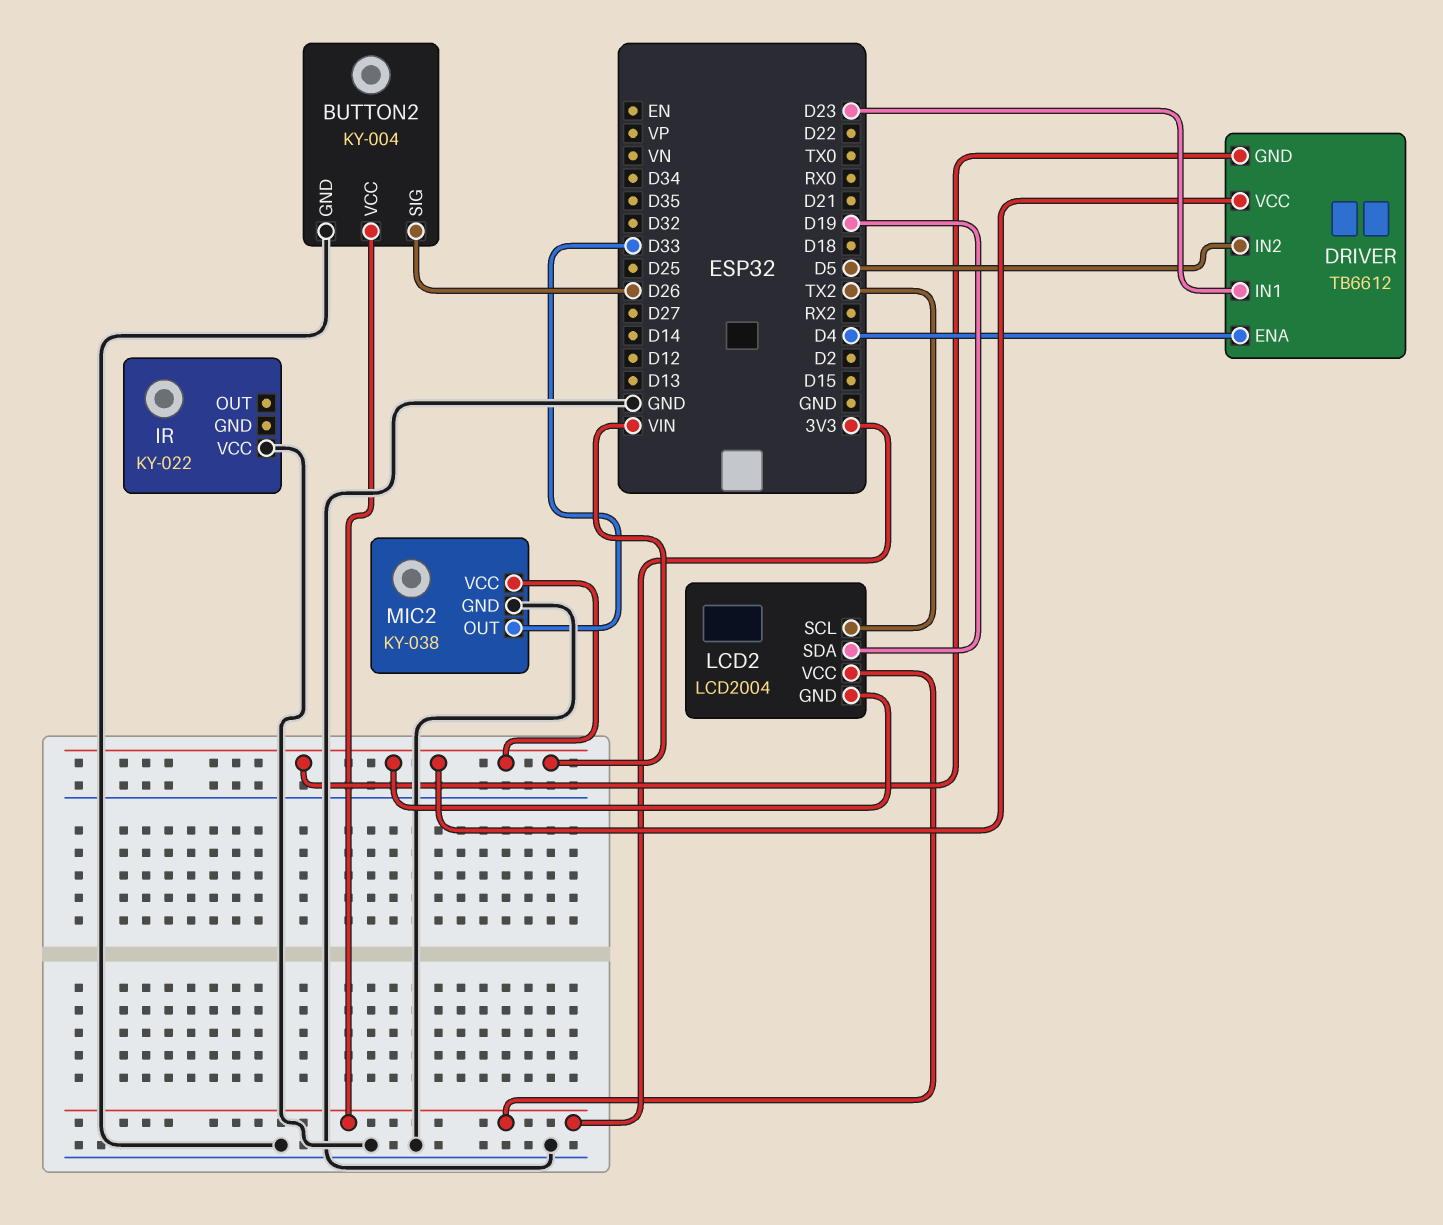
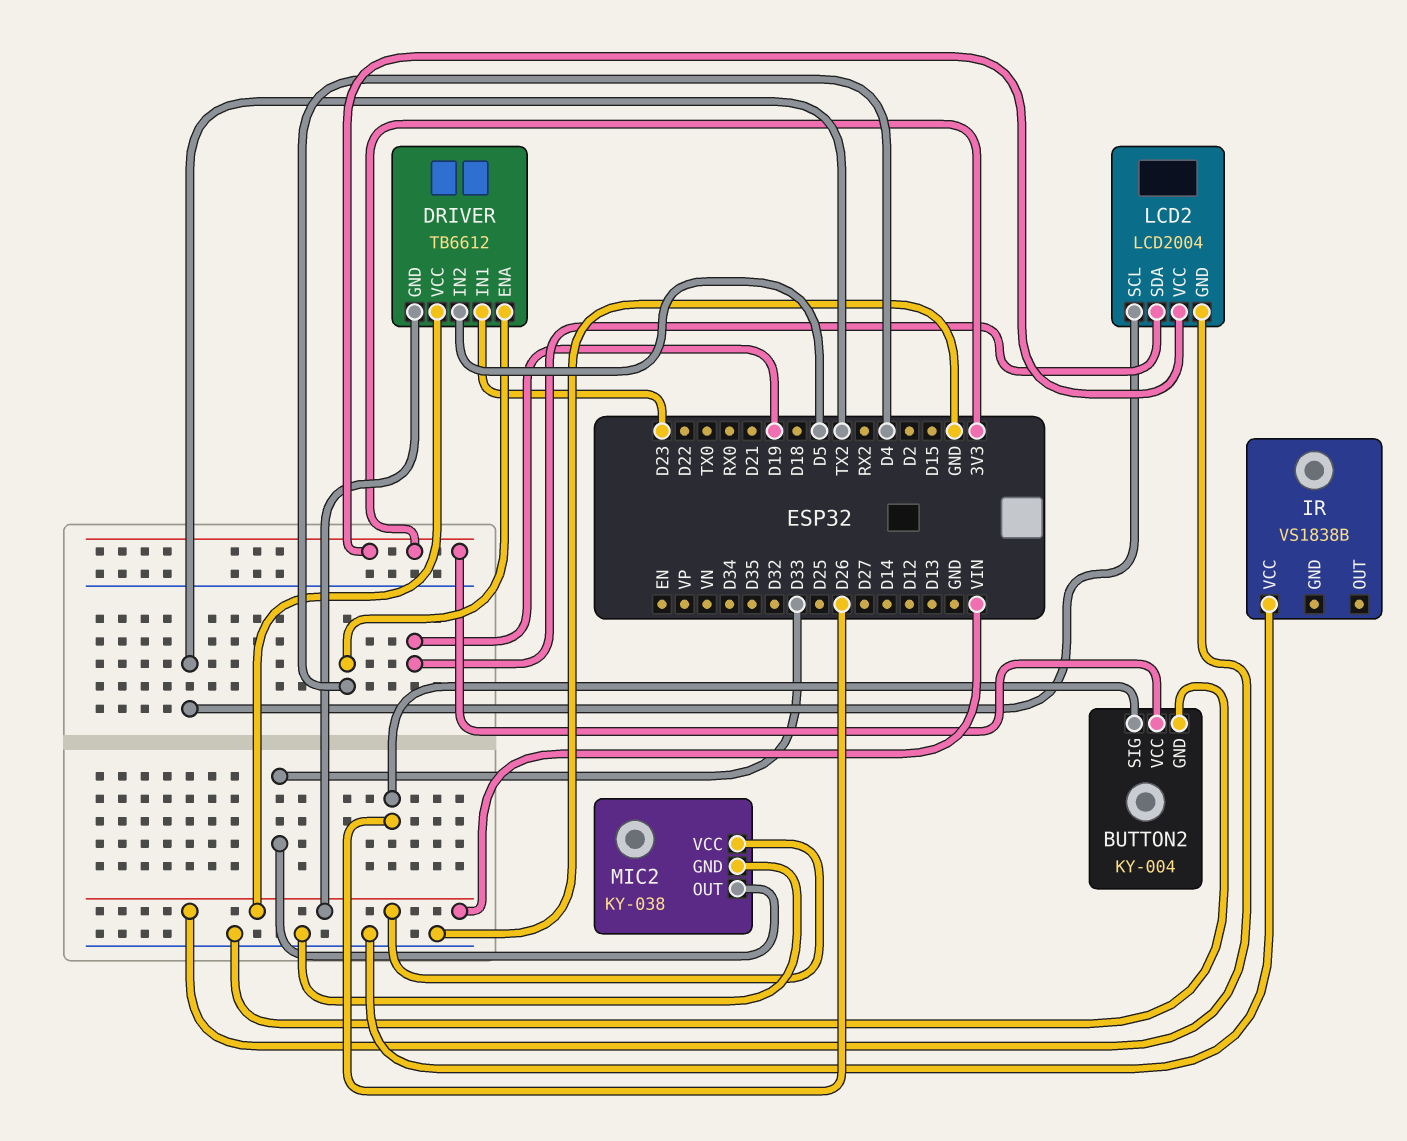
IR: KY-022 -> VS1838B

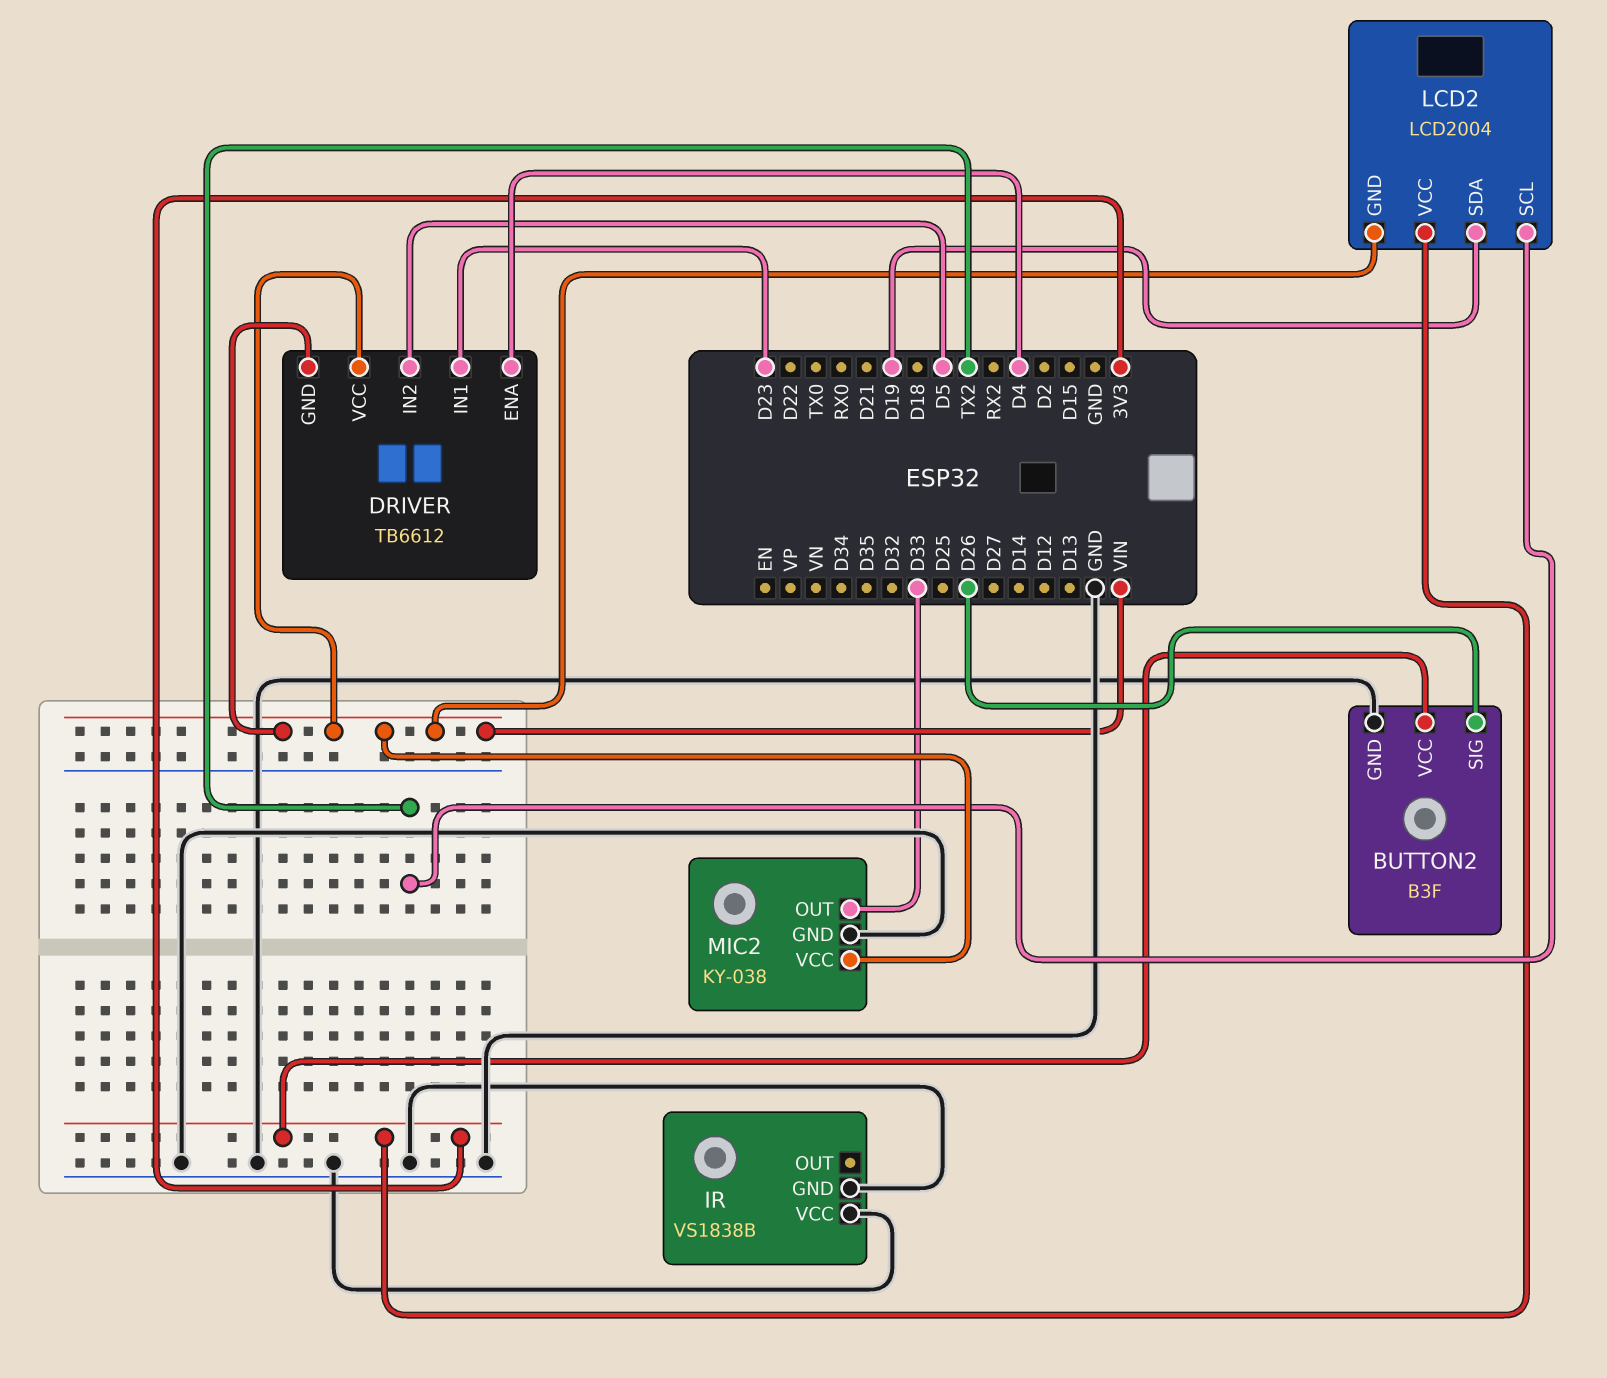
BUTTON2: KY-004 -> B3F
IR pin GND: none -> GND

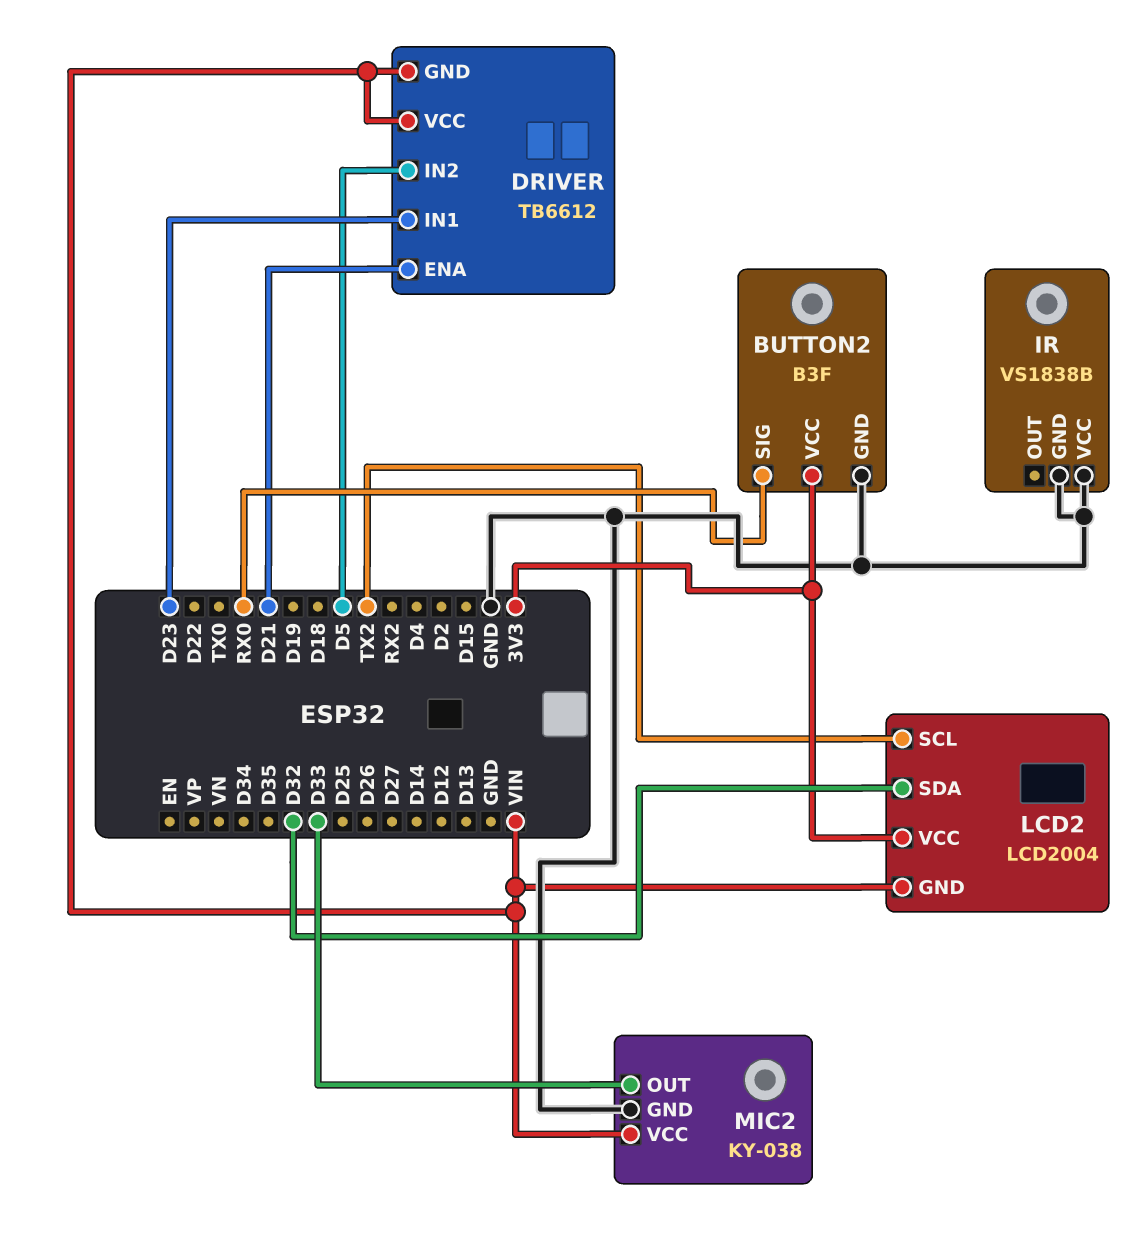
BUTTON2 pin SIG: D26 -> RX0
DRIVER pin ENA: D4 -> D21
LCD2 pin SDA: D19 -> D32

